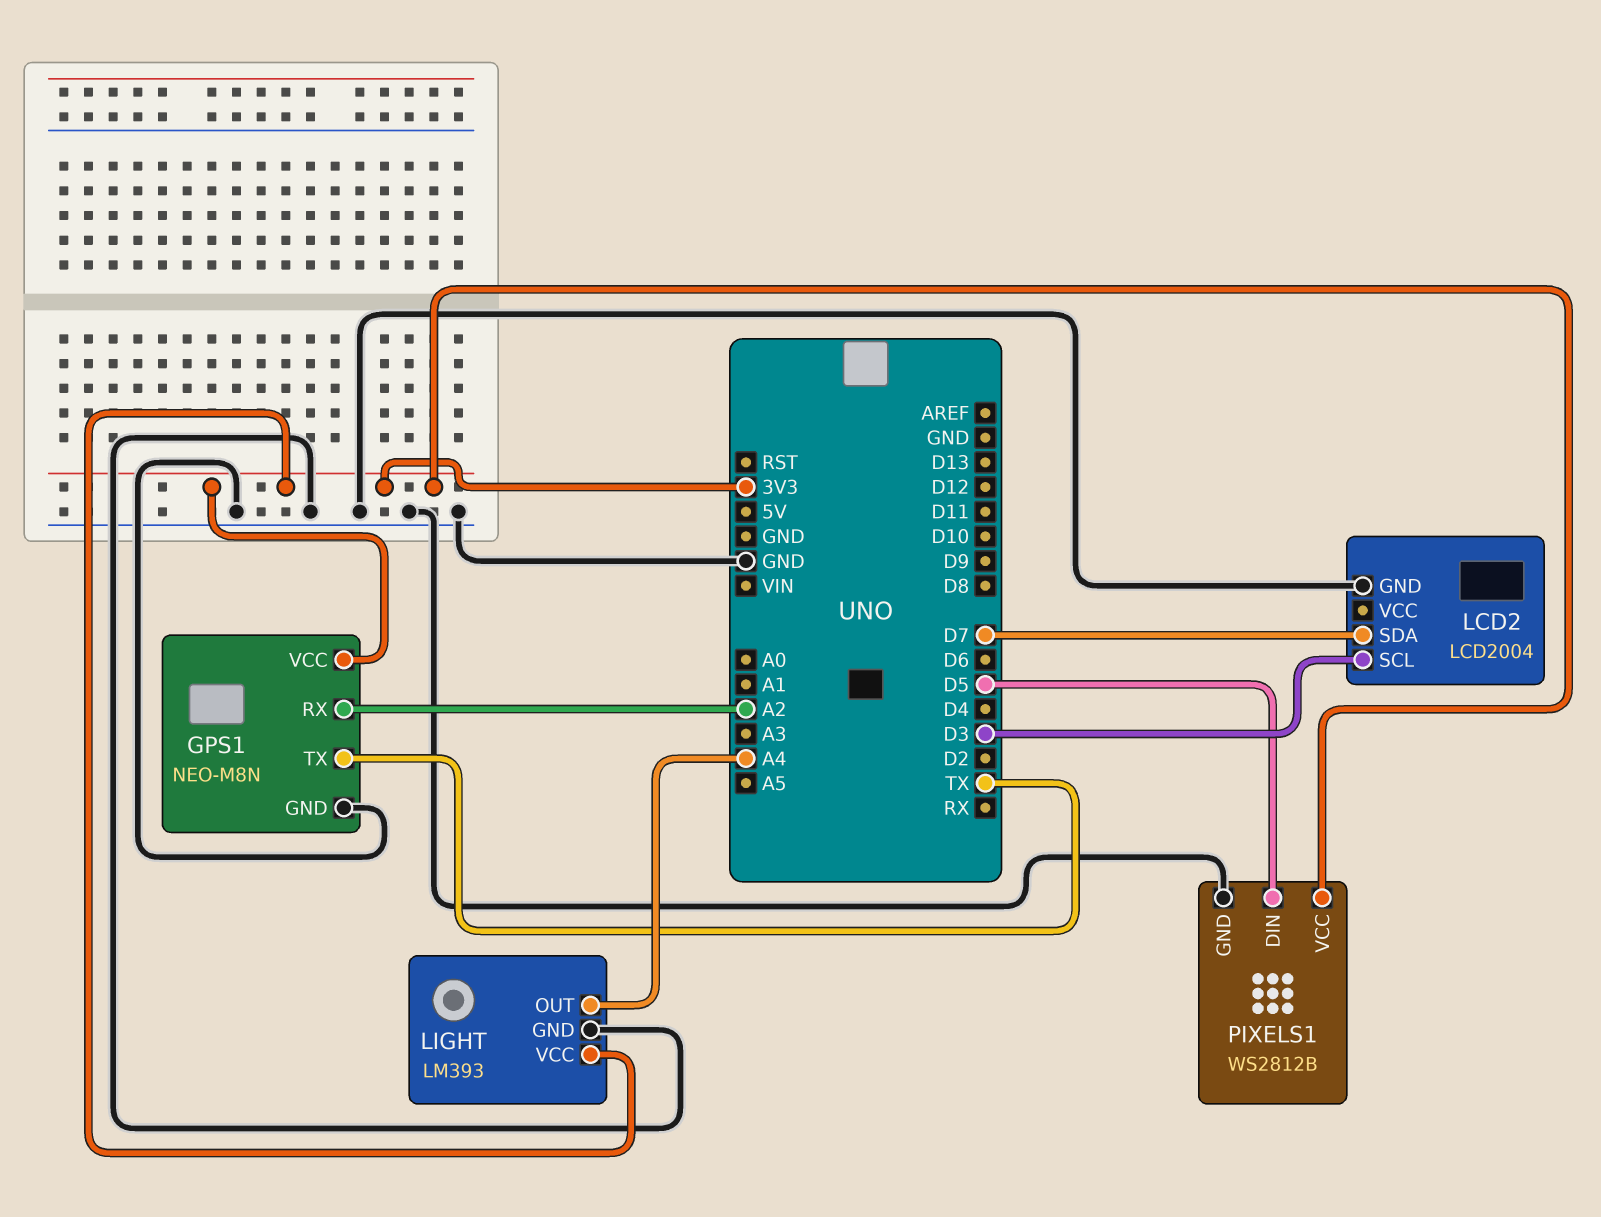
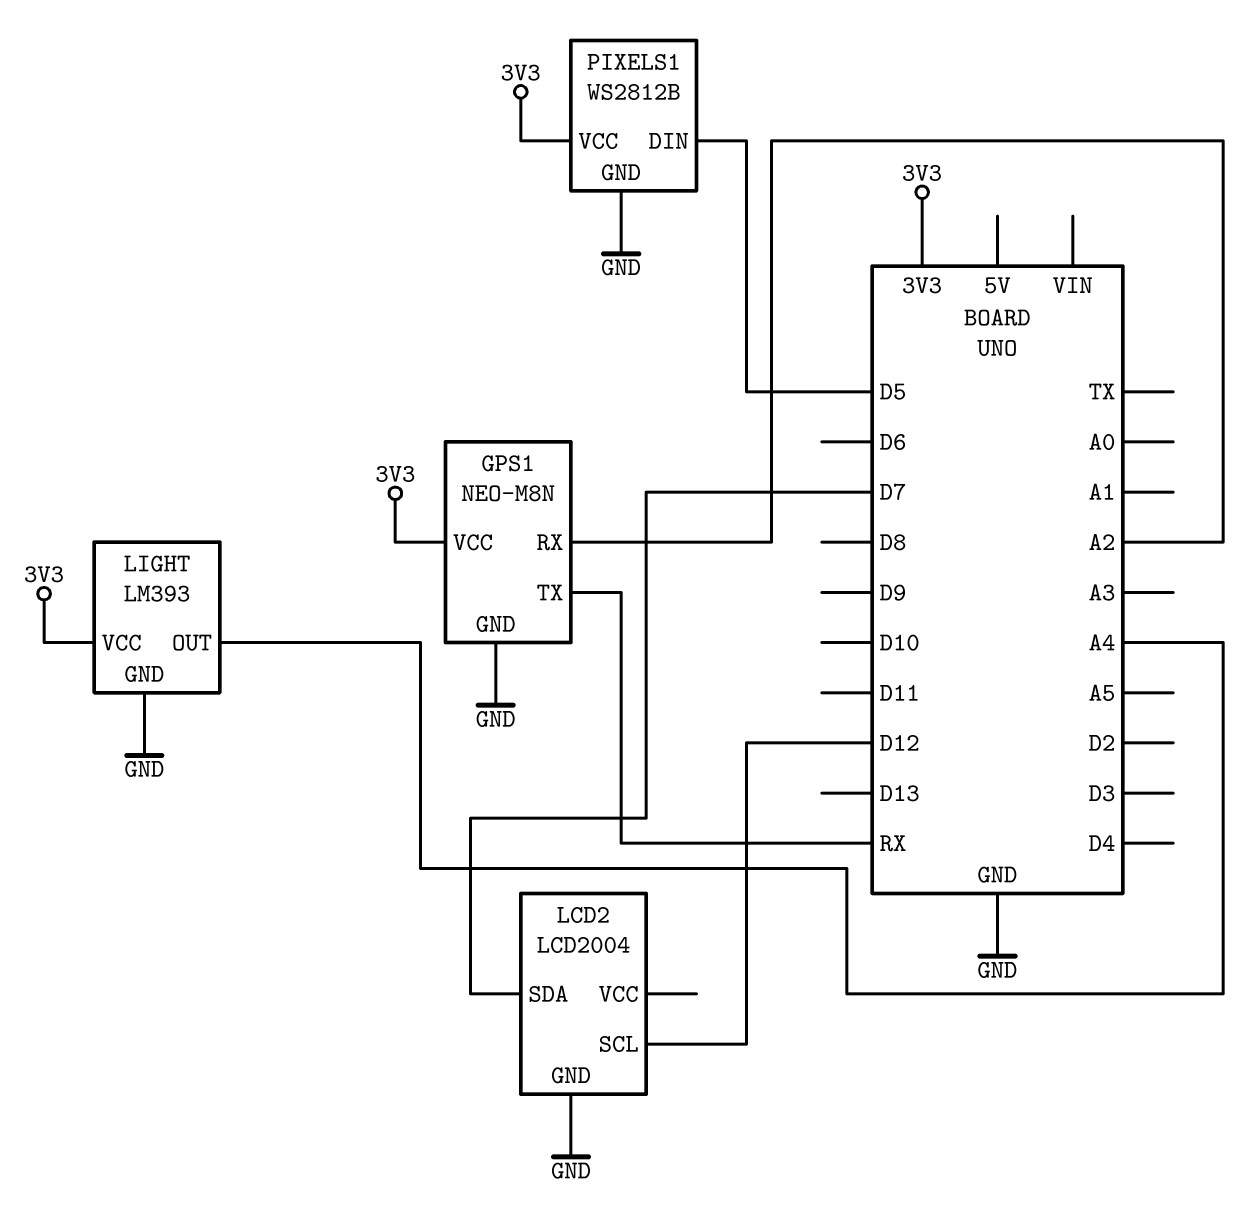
GPS1 pin TX: TX -> RX
LCD2 pin SCL: D3 -> D12

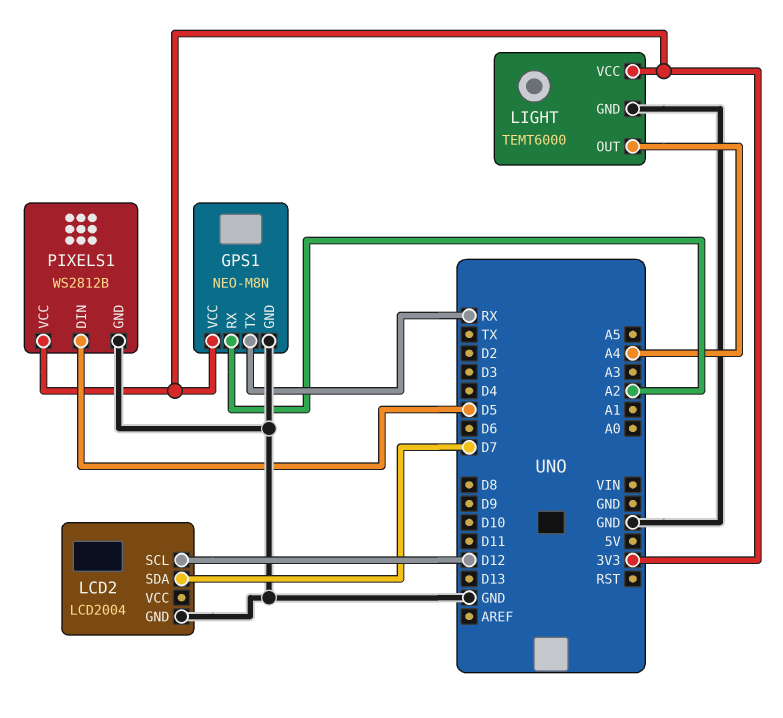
LIGHT: LM393 -> TEMT6000

